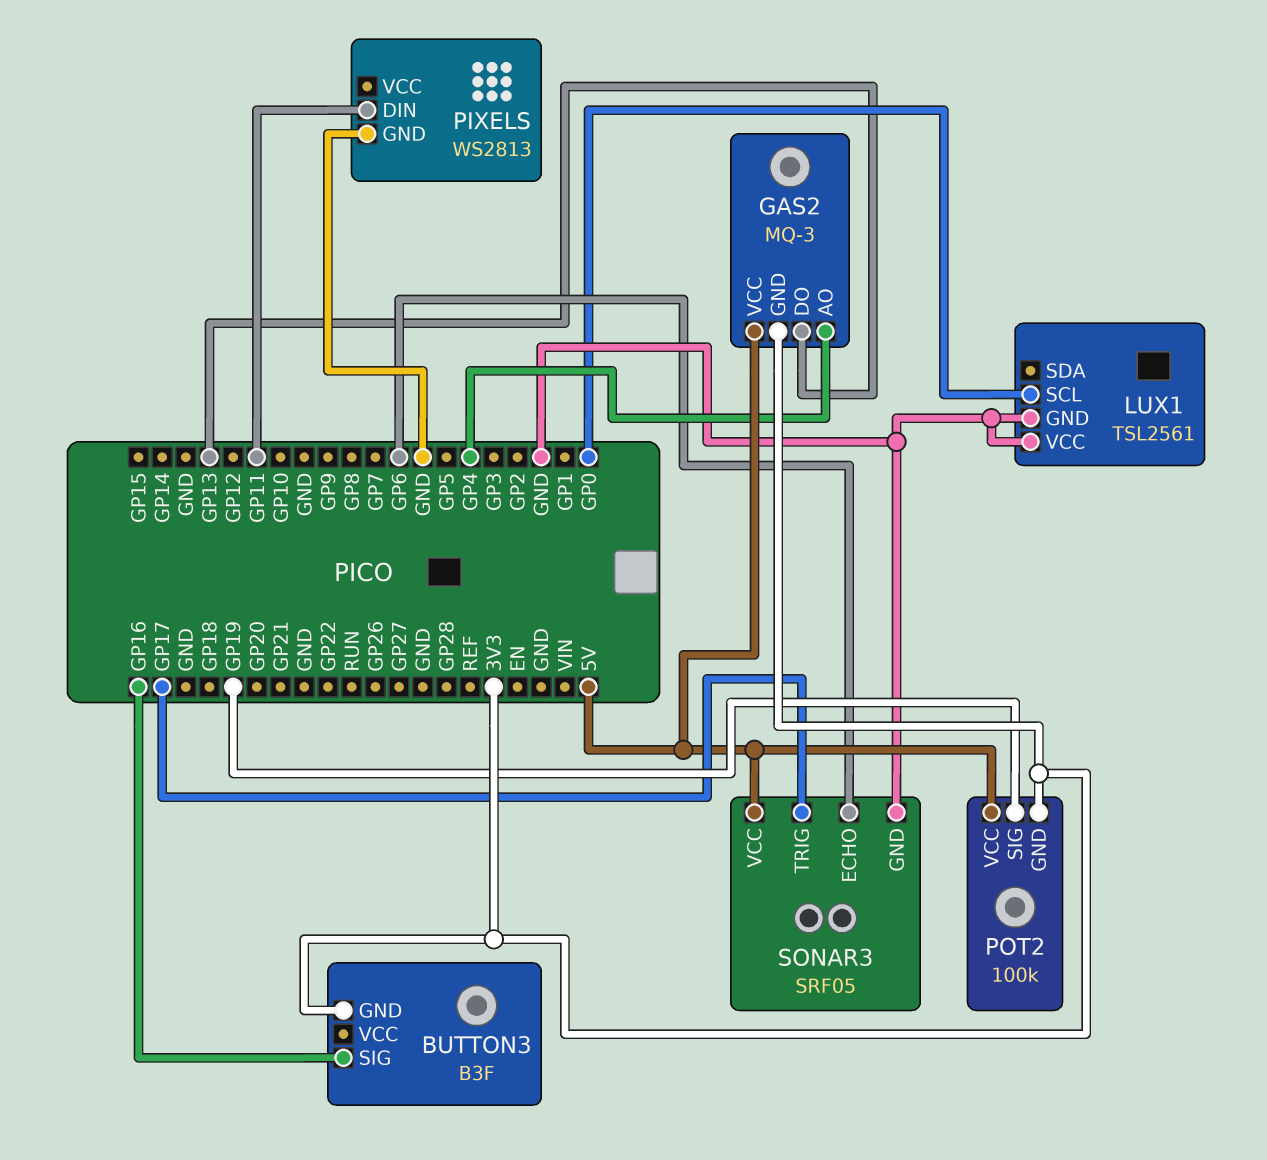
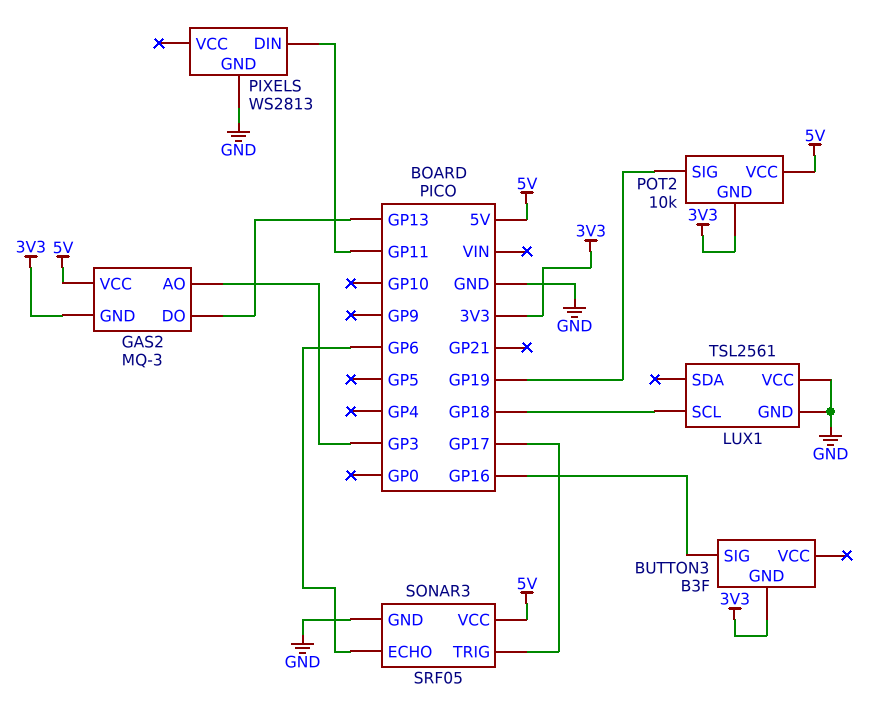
GAS2 pin AO: GP4 -> GP3
LUX1 pin SCL: GP0 -> GP18
POT2: 100k -> 10k

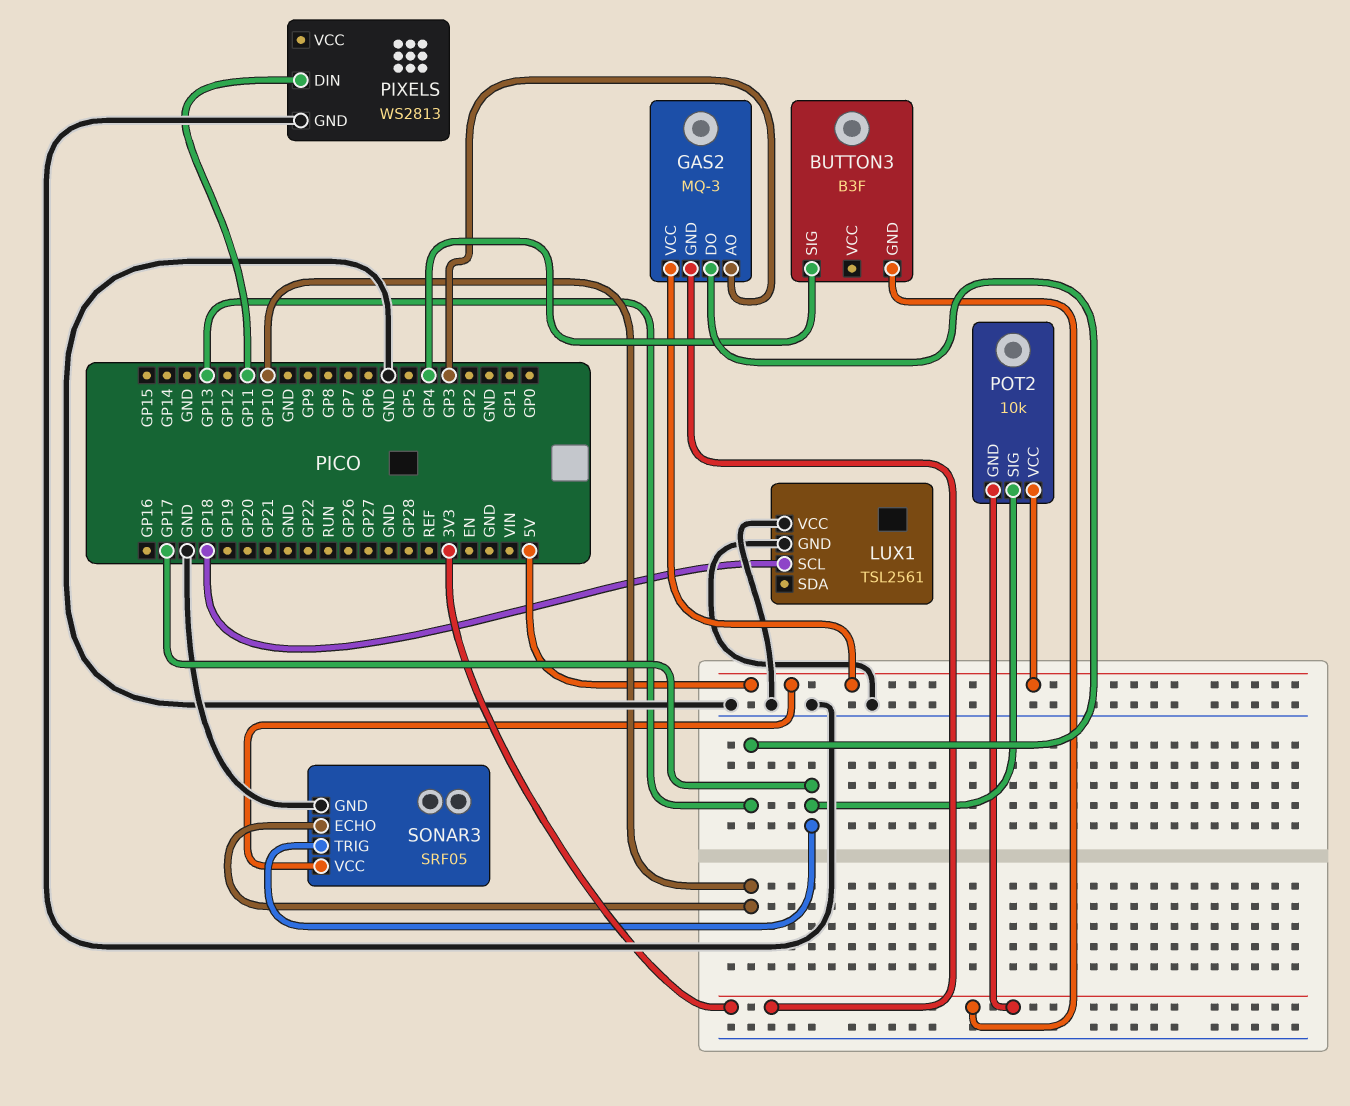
BUTTON3 pin SIG: GP16 -> GP4
POT2 pin SIG: GP19 -> GP17
SONAR3 pin ECHO: GP6 -> GP10

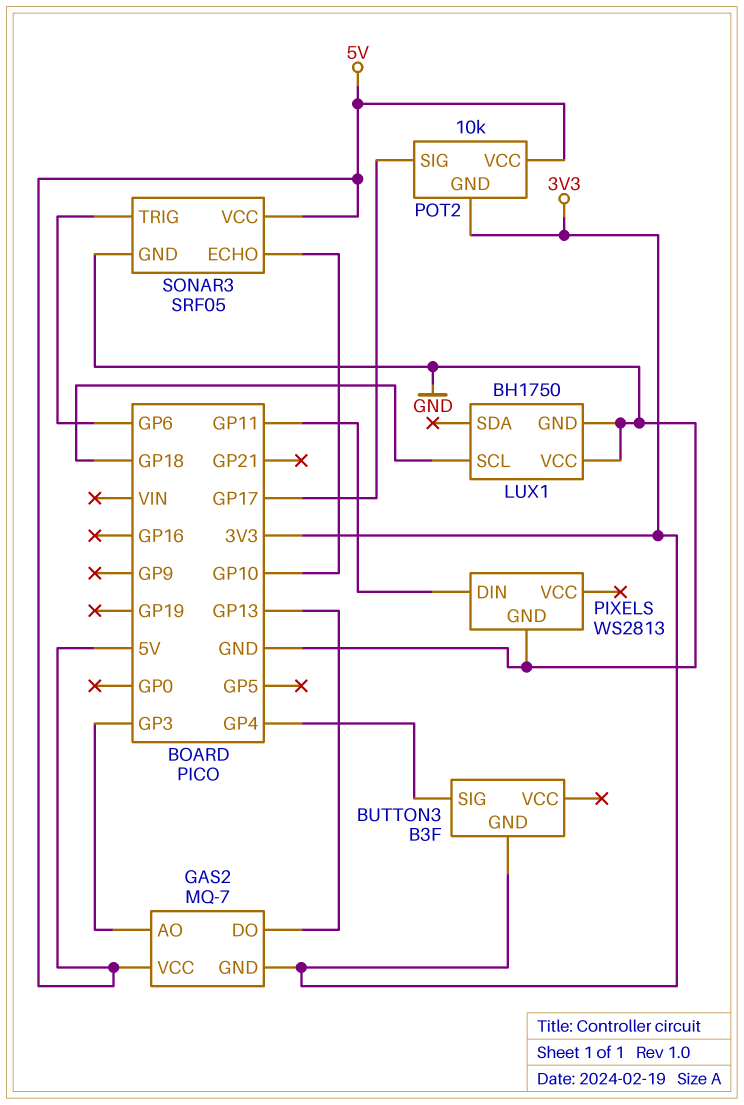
GAS2: MQ-3 -> MQ-7
LUX1: TSL2561 -> BH1750
SONAR3 pin TRIG: GP17 -> GP6

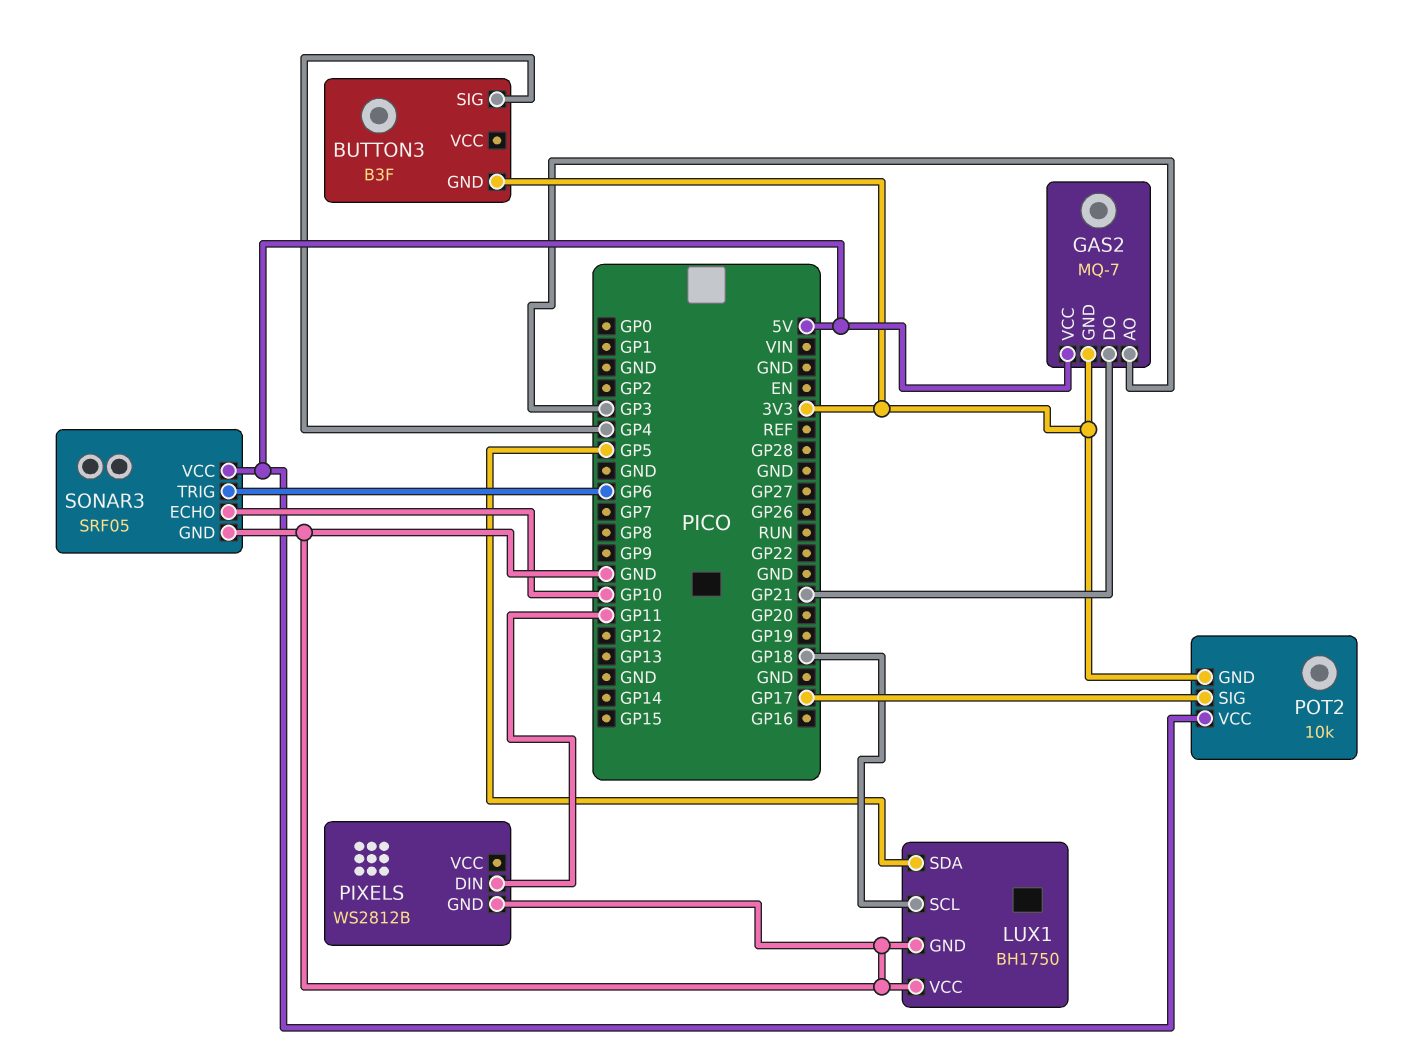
GAS2 pin DO: GP13 -> GP21
LUX1 pin SDA: none -> GP5
PIXELS: WS2813 -> WS2812B

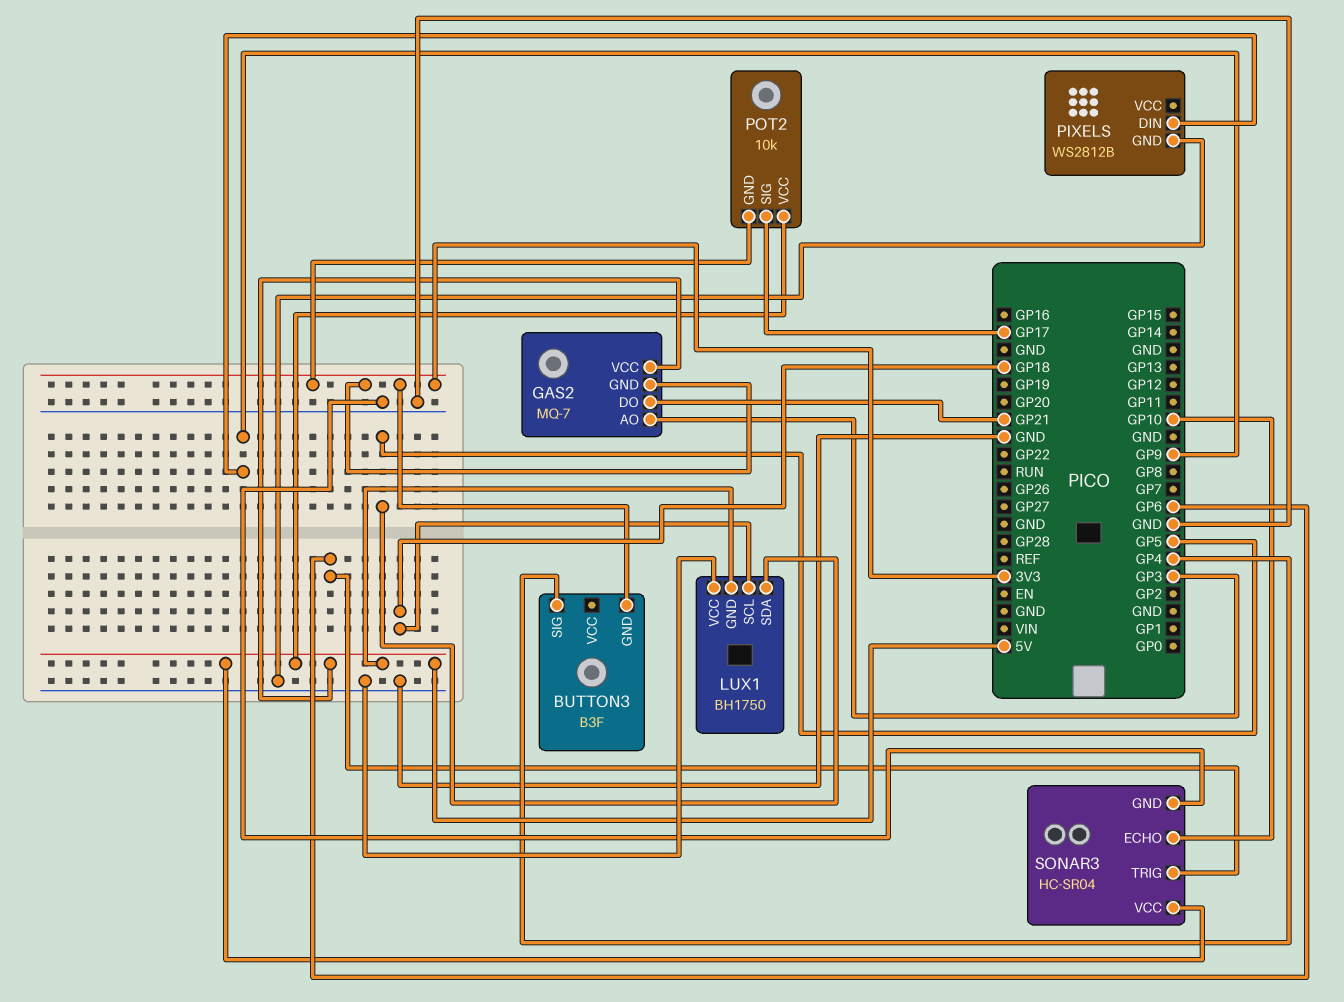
LUX1 pin GND: GND -> 5V
PIXELS pin DIN: GP11 -> GP9
SONAR3: SRF05 -> HC-SR04

